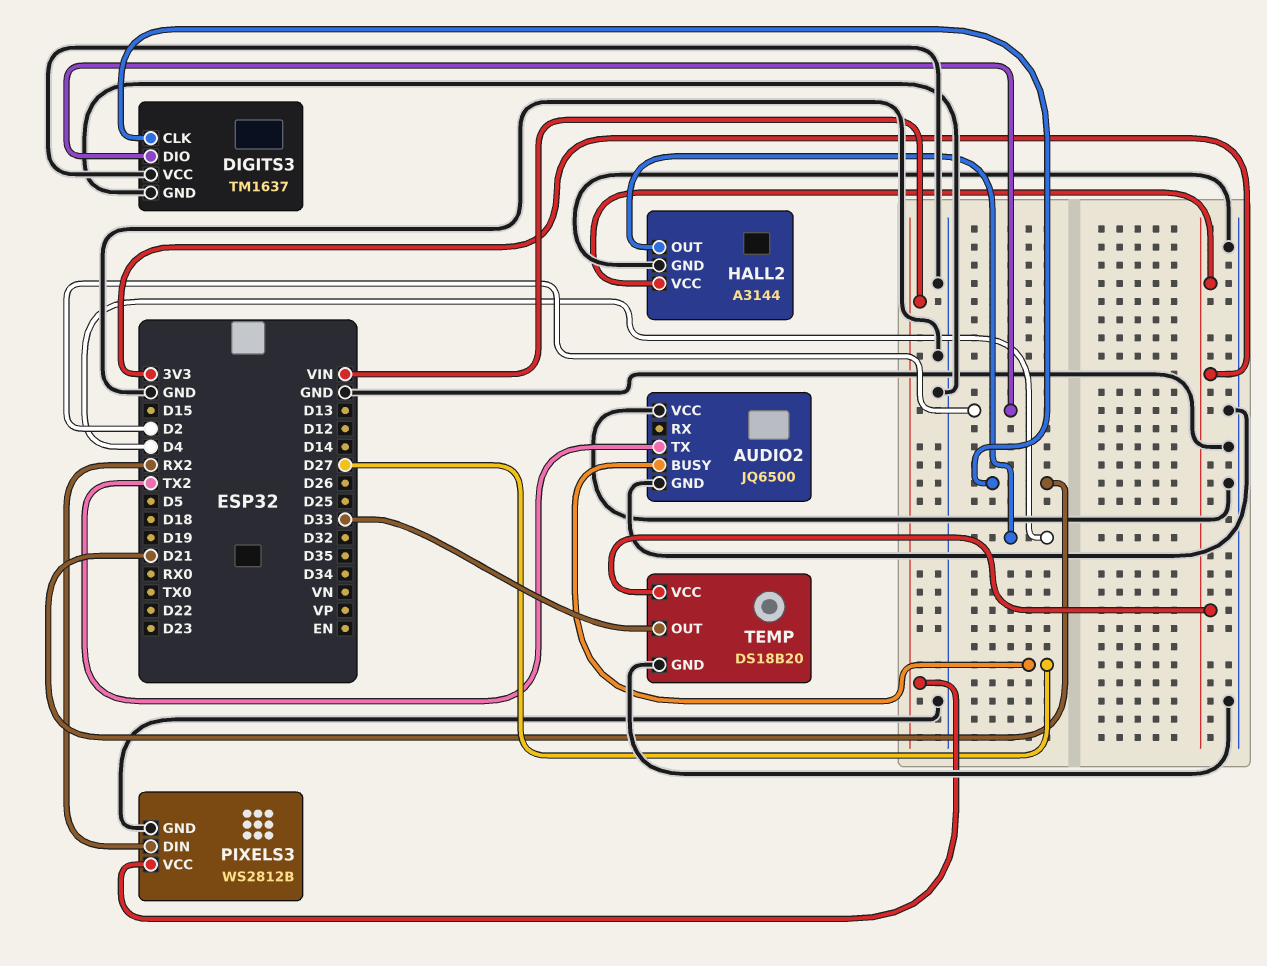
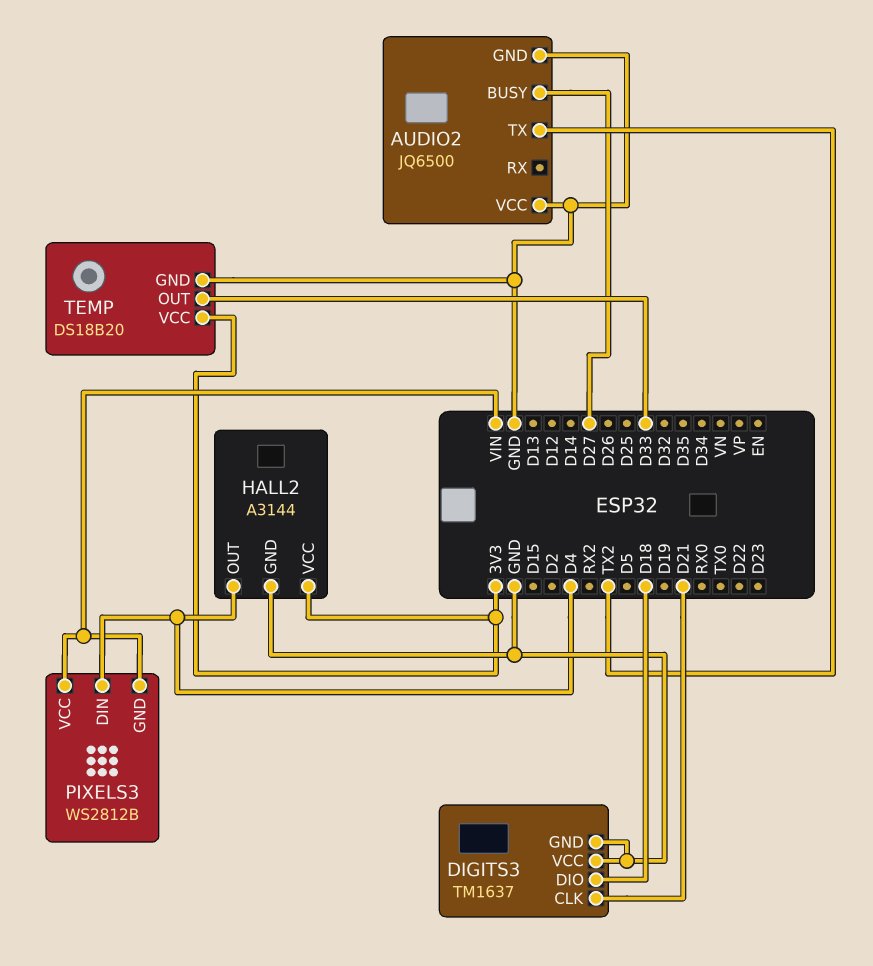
DIGITS3 pin DIO: D2 -> D18
PIXELS3 pin DIN: RX2 -> D4
PIXELS3 pin GND: GND -> VIN

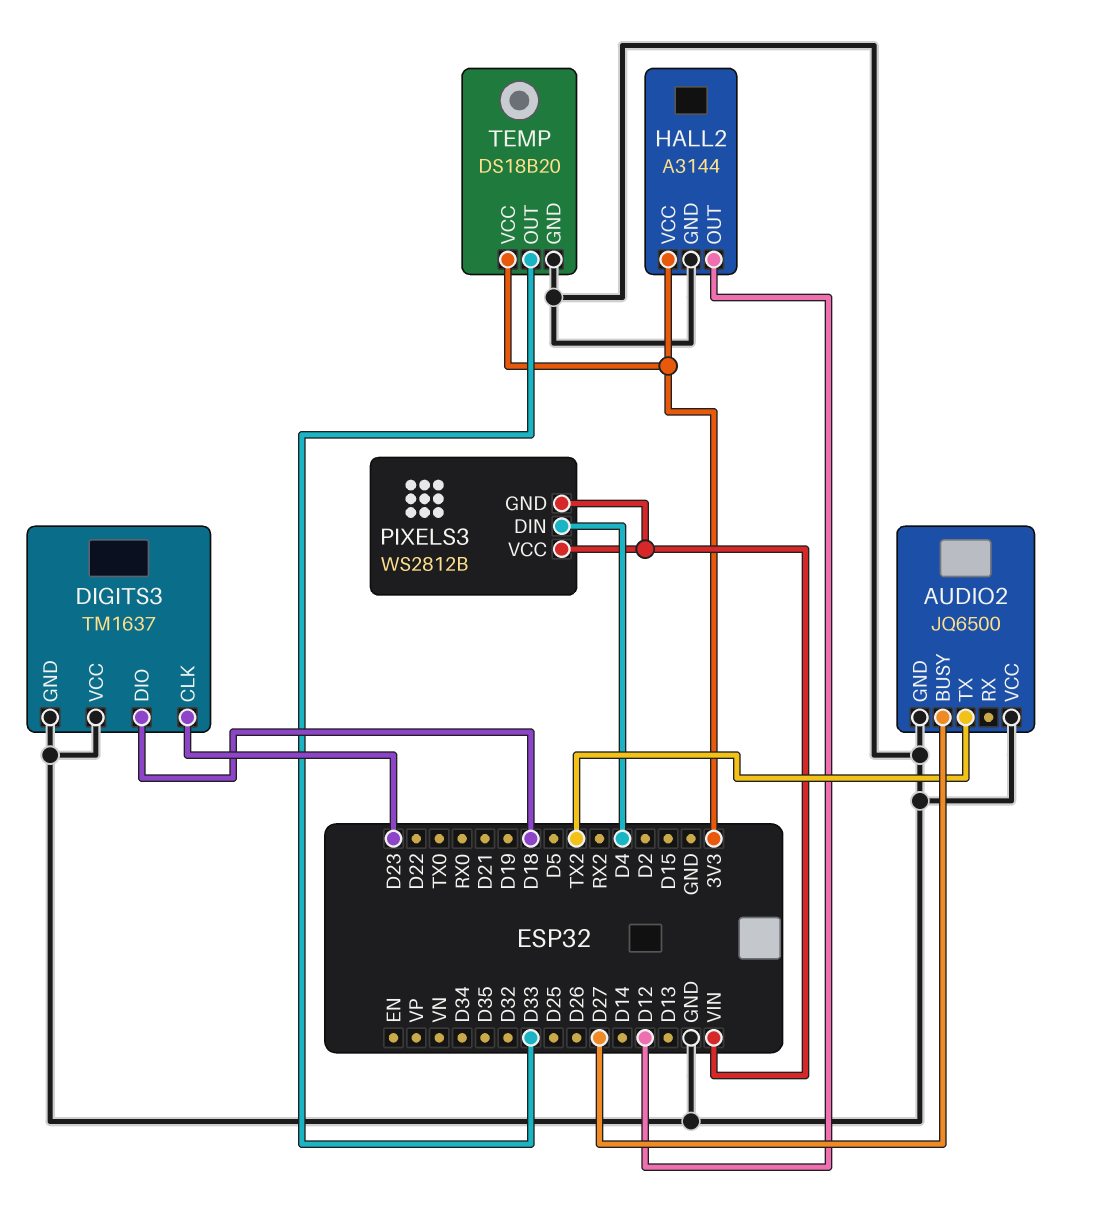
DIGITS3 pin CLK: D21 -> D23
HALL2 pin OUT: D4 -> D12

